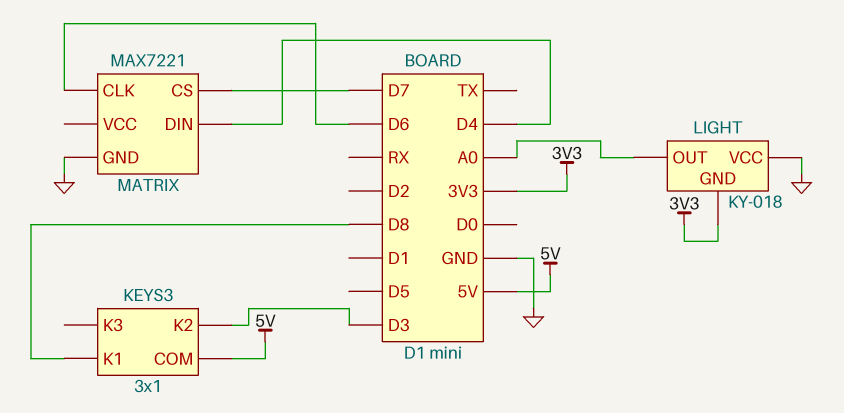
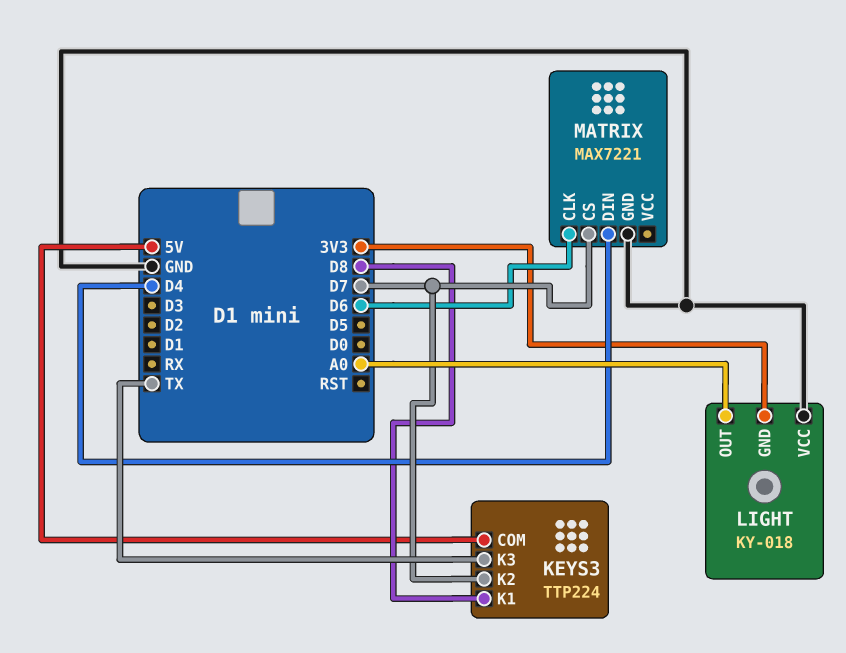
KEYS3: 3x1 -> TTP224
KEYS3 pin K2: D3 -> D7
KEYS3 pin K3: none -> TX

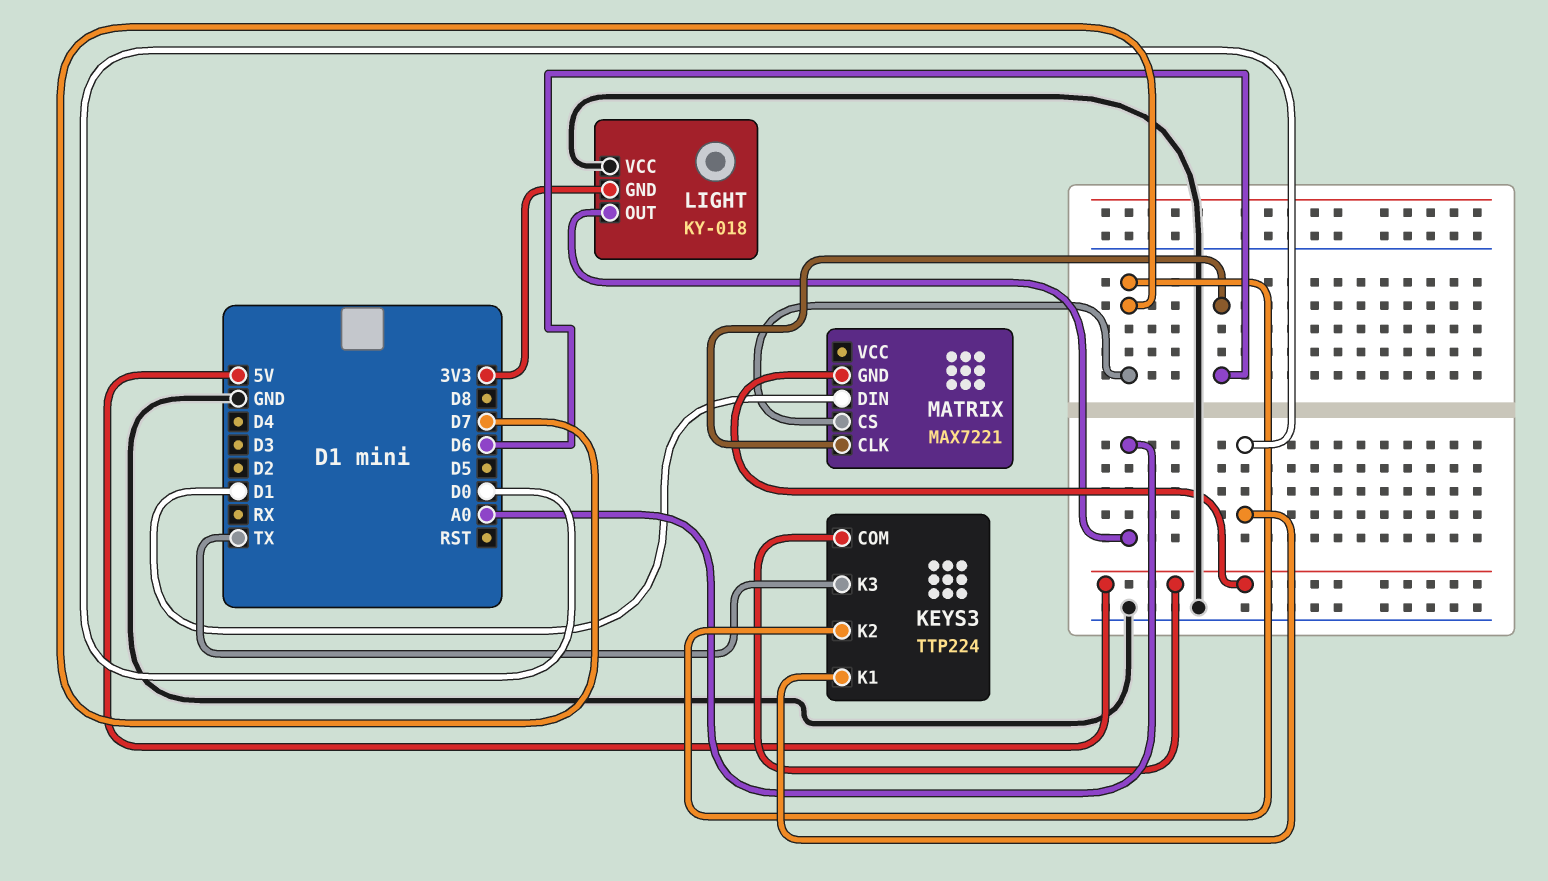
KEYS3 pin K1: D8 -> D0
MATRIX pin DIN: D4 -> D1
MATRIX pin GND: GND -> 5V

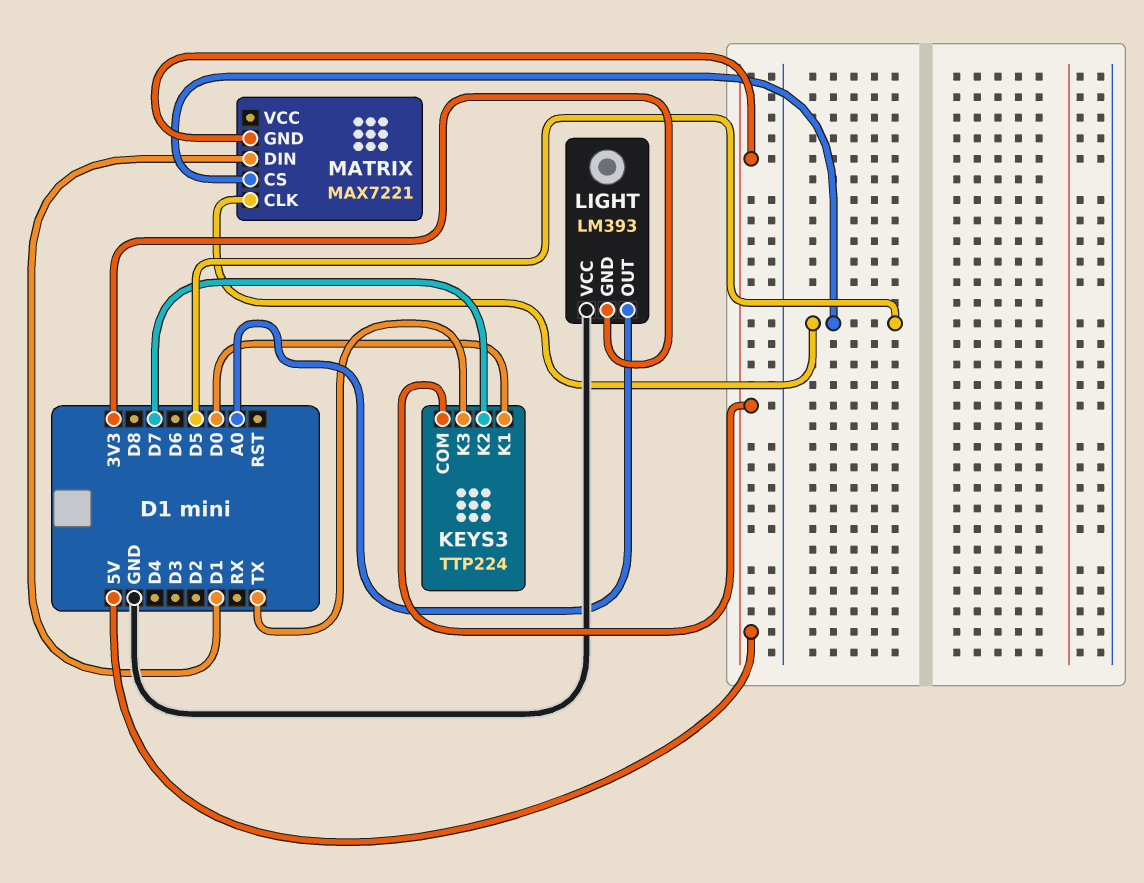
LIGHT: KY-018 -> LM393
MATRIX pin CLK: D6 -> D5
MATRIX pin CS: D7 -> D5

